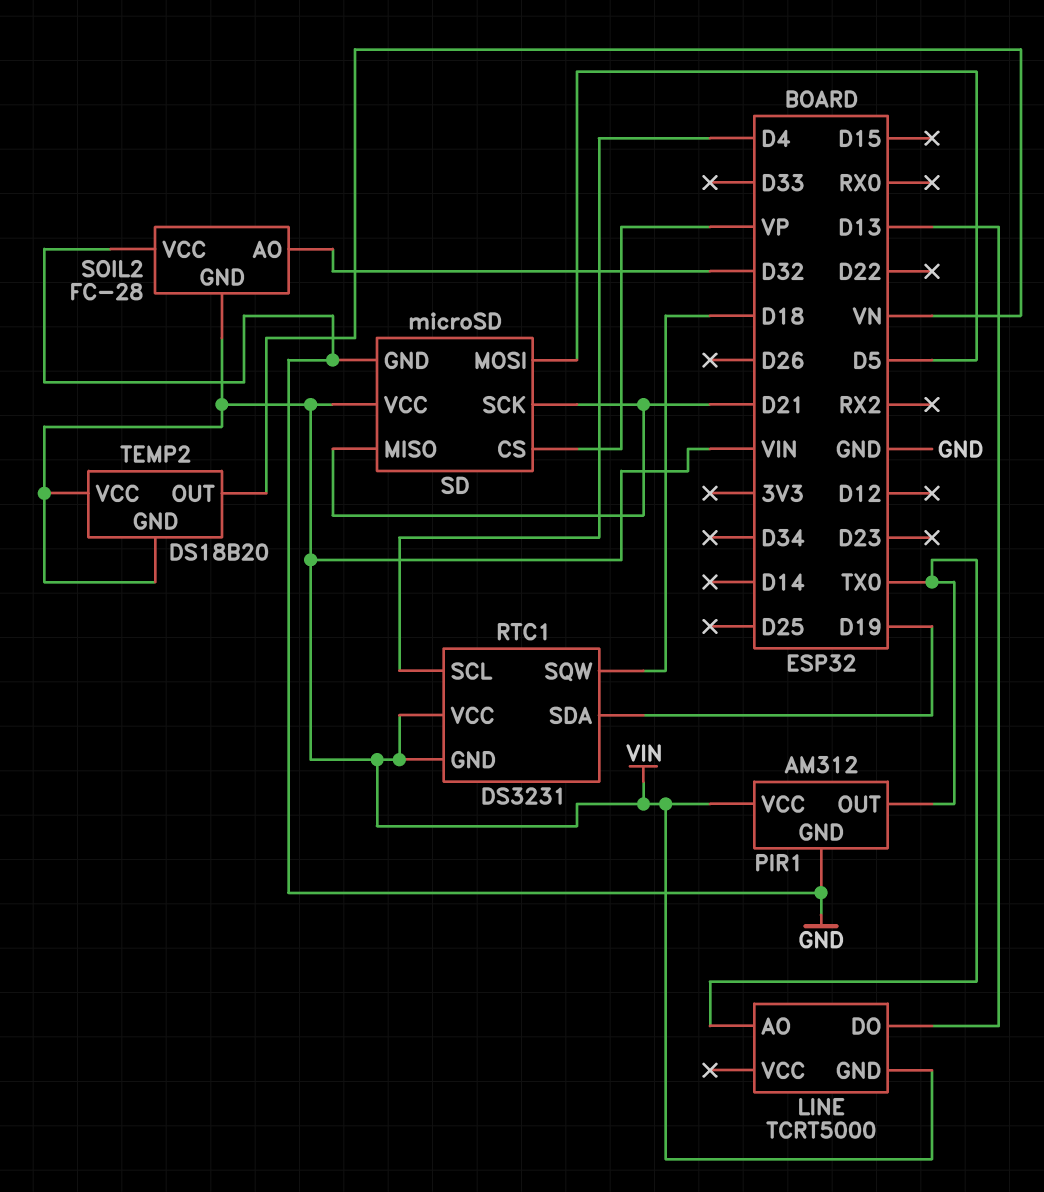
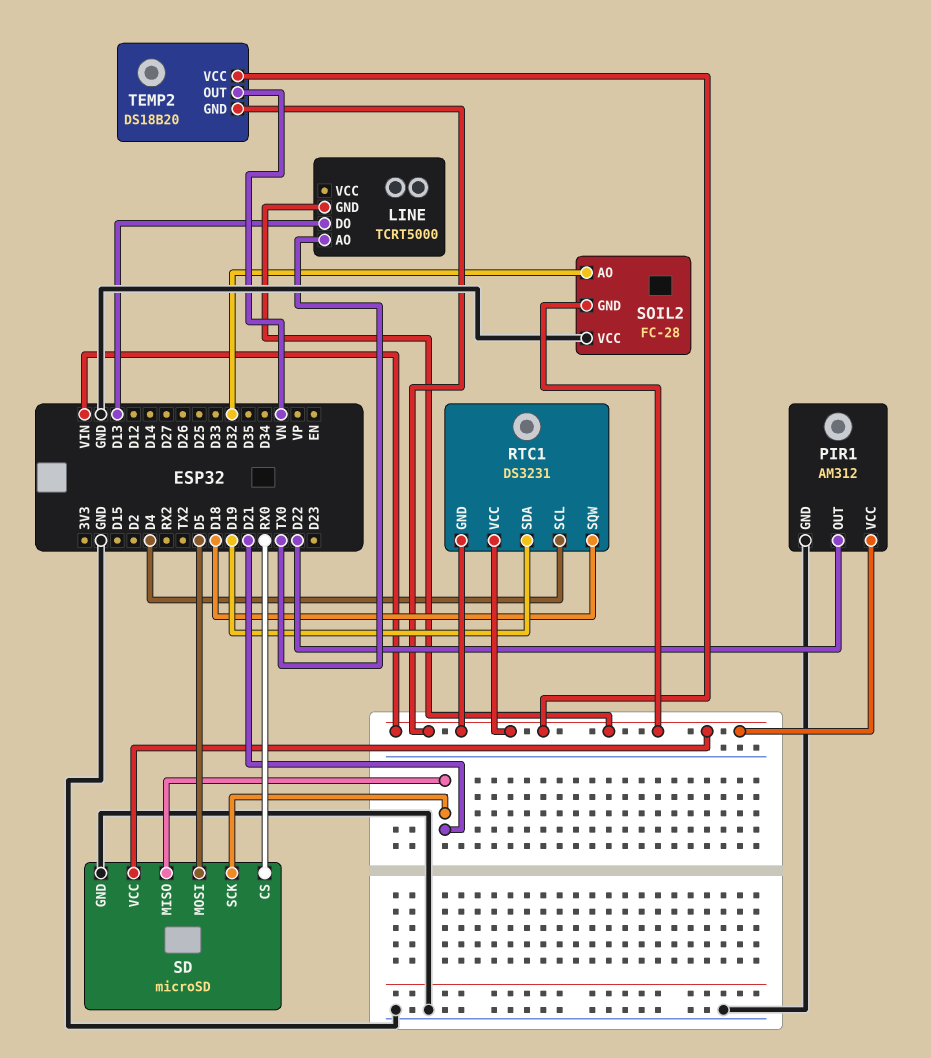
PIR1 pin OUT: TX0 -> D22
SD pin CS: VP -> RX0

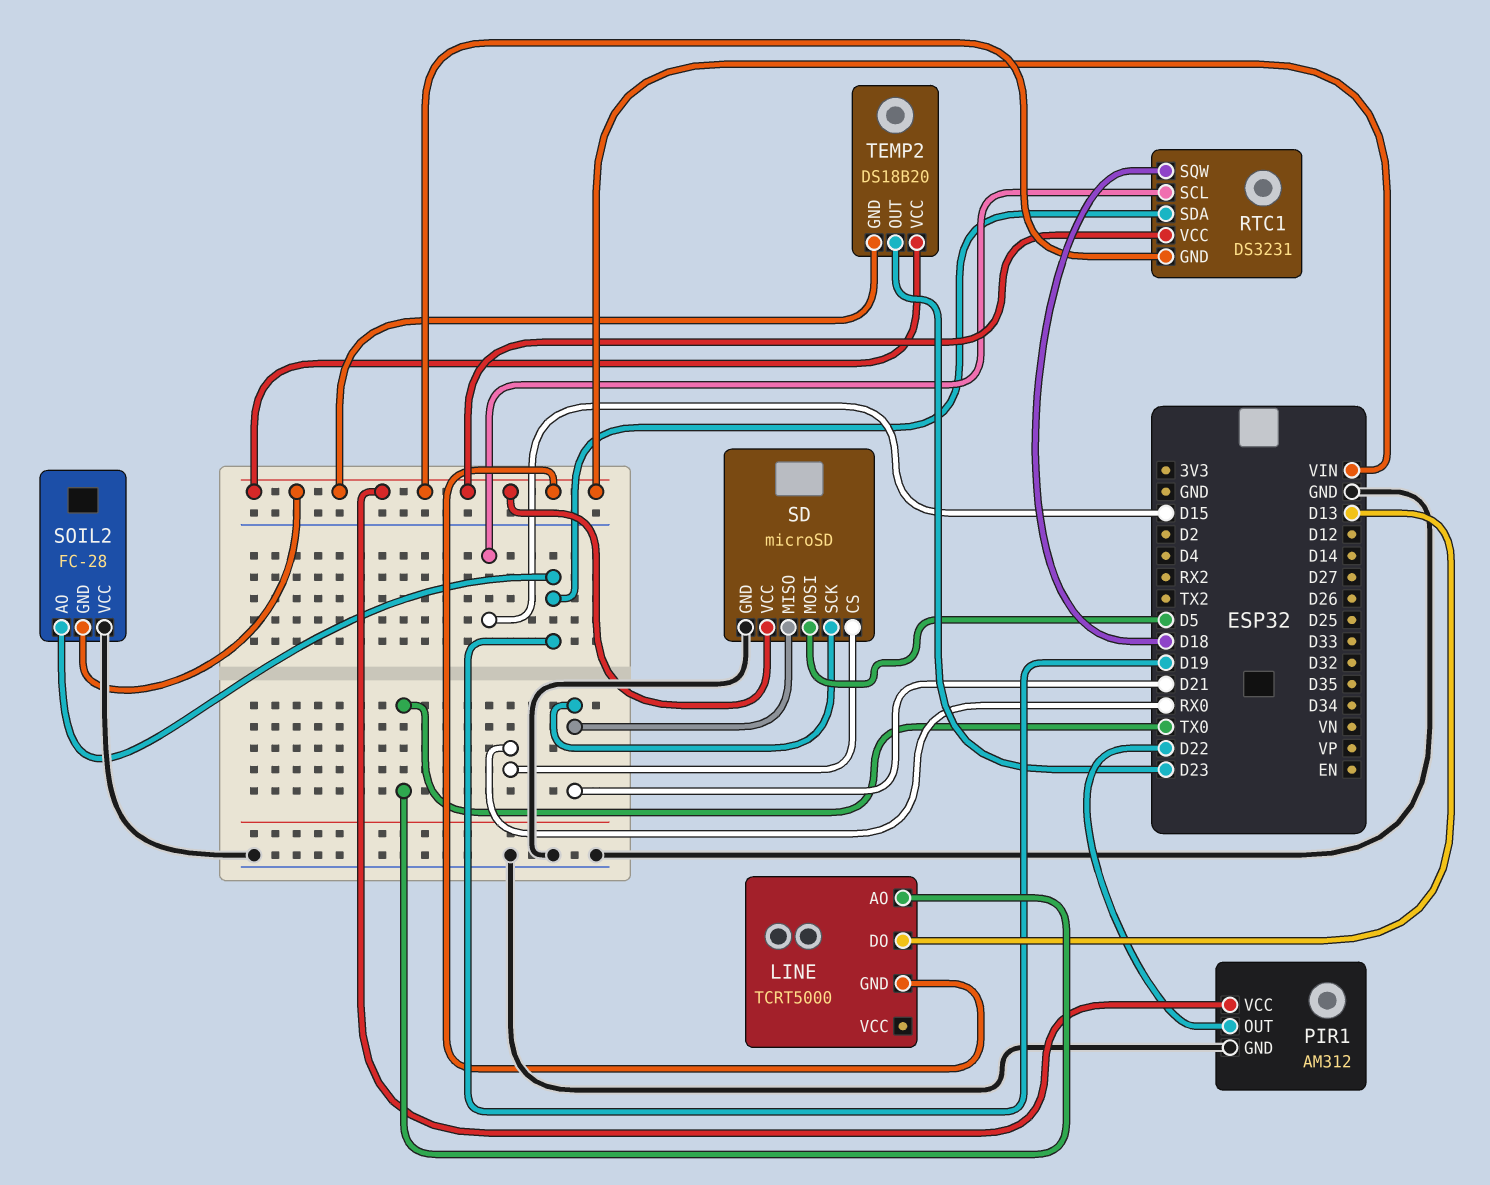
RTC1 pin SCL: D4 -> D15
SOIL2 pin AO: D32 -> D19
TEMP2 pin OUT: VN -> D23

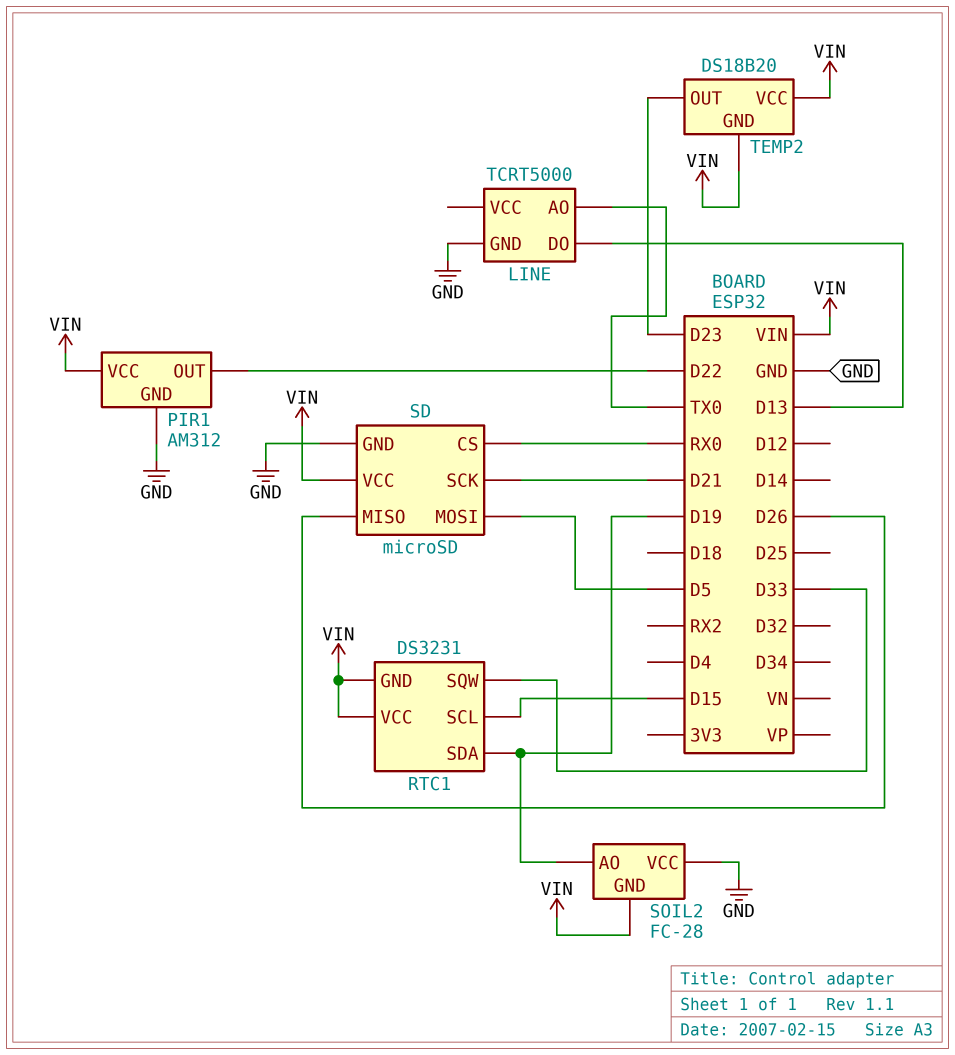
LINE pin GND: VIN -> GND
RTC1 pin SQW: D18 -> D33
SD pin MISO: D21 -> D26

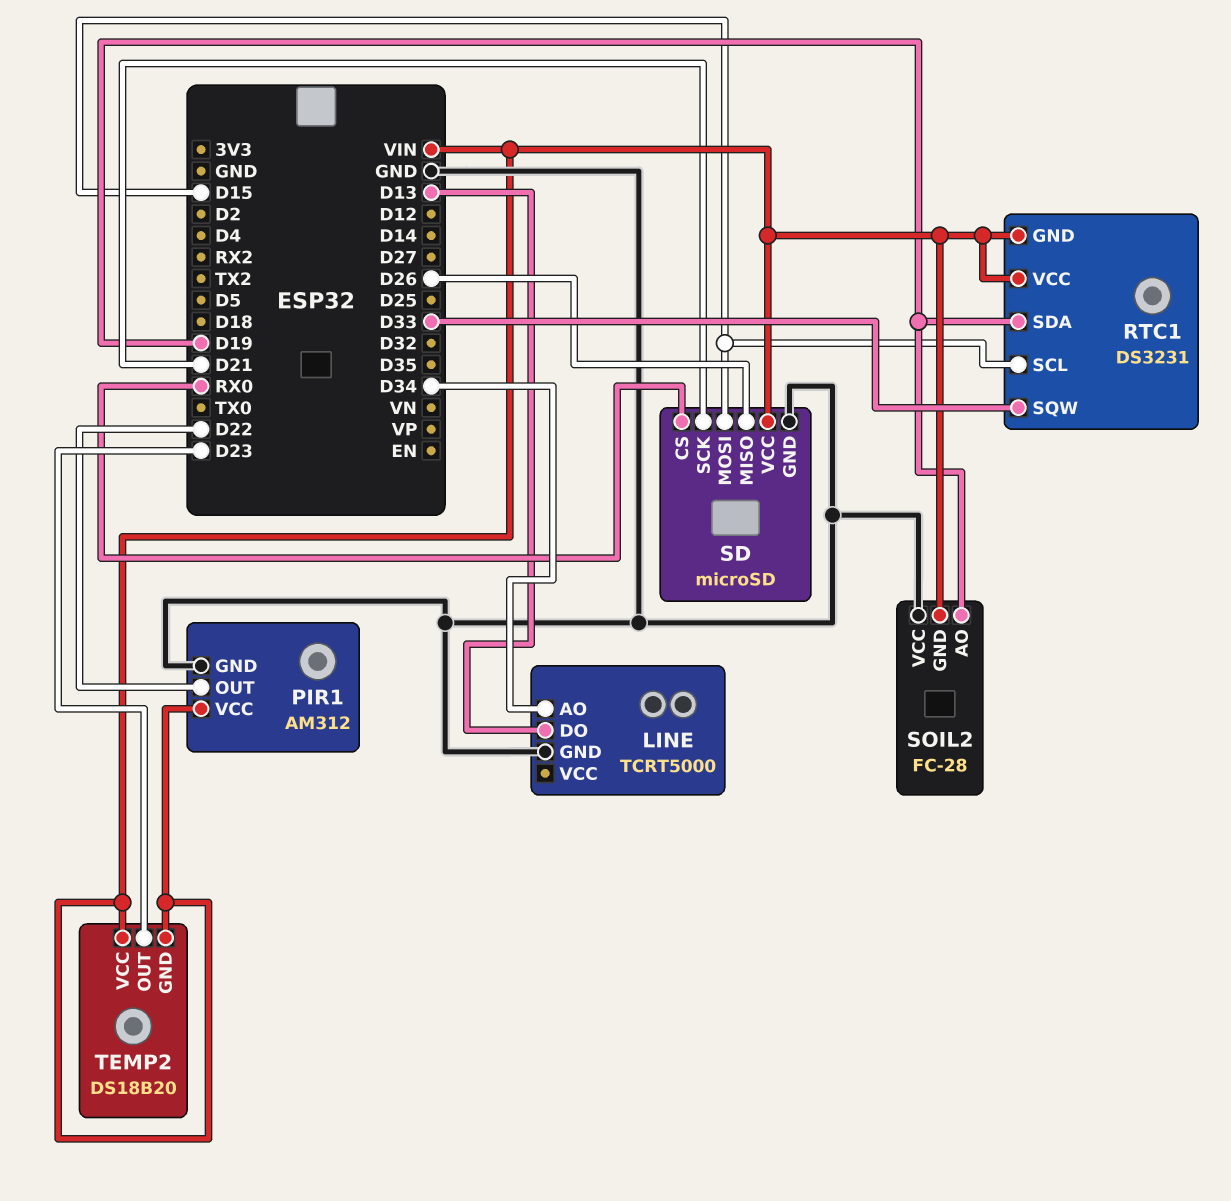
LINE pin AO: TX0 -> D34
SD pin MOSI: D5 -> D15

